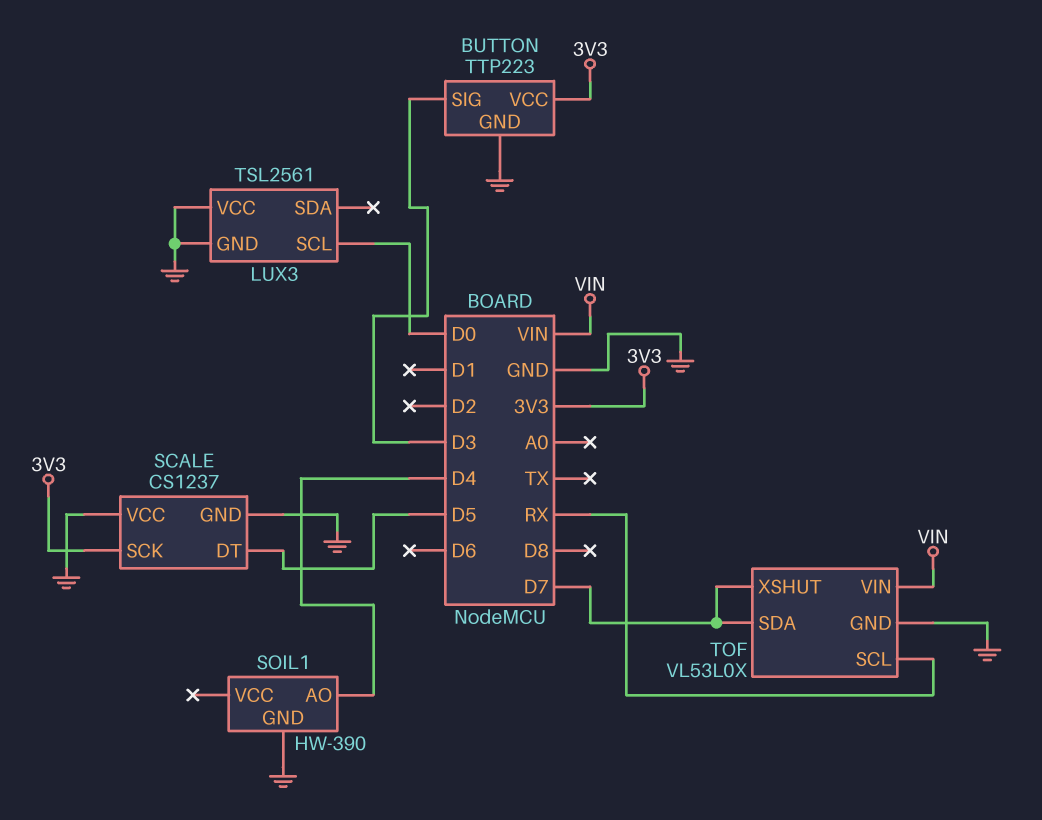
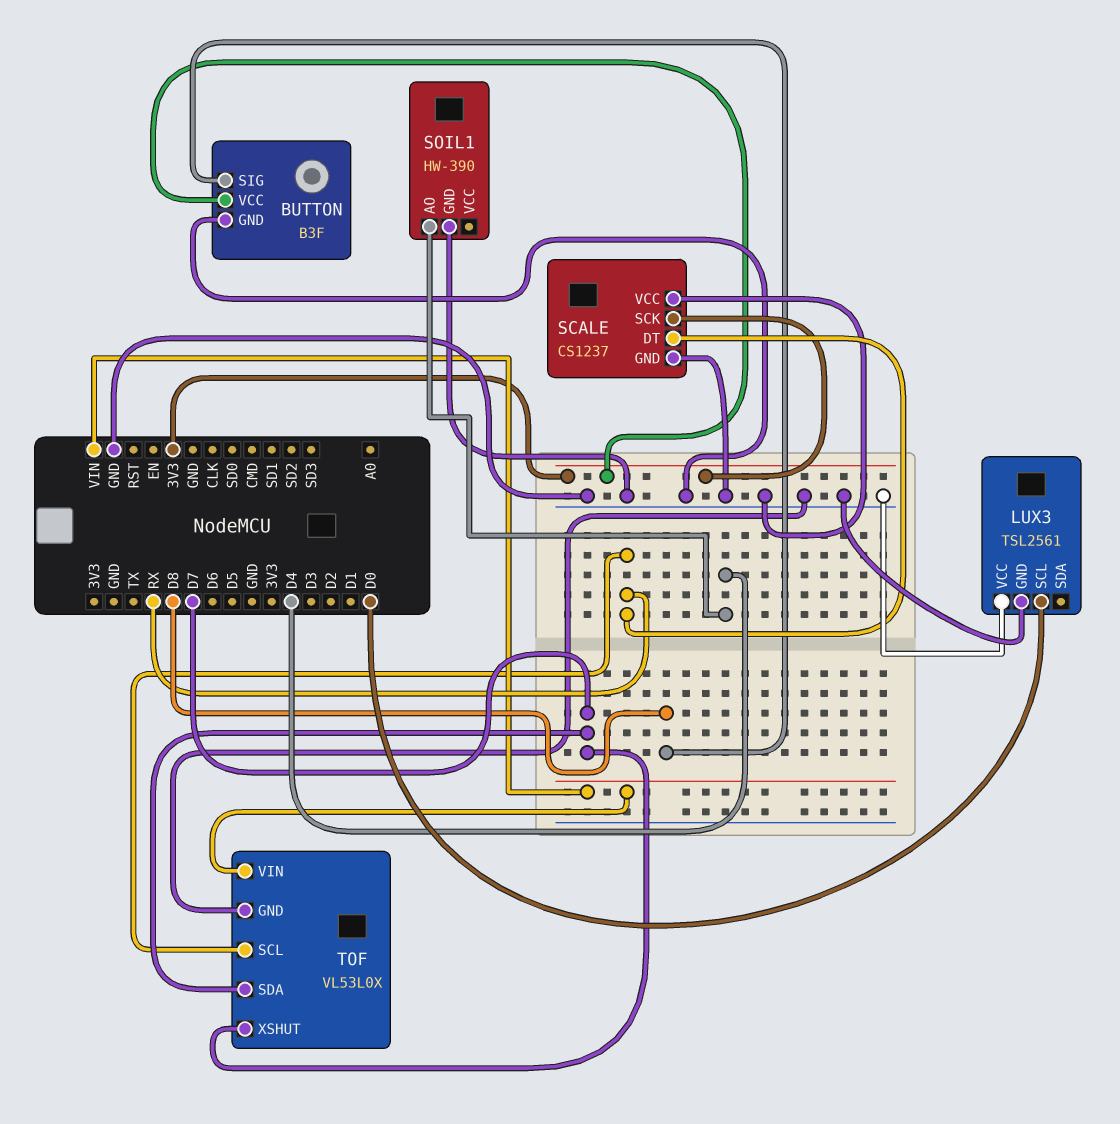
BUTTON: TTP223 -> B3F
BUTTON pin SIG: D3 -> D8
SCALE pin DT: D5 -> RX

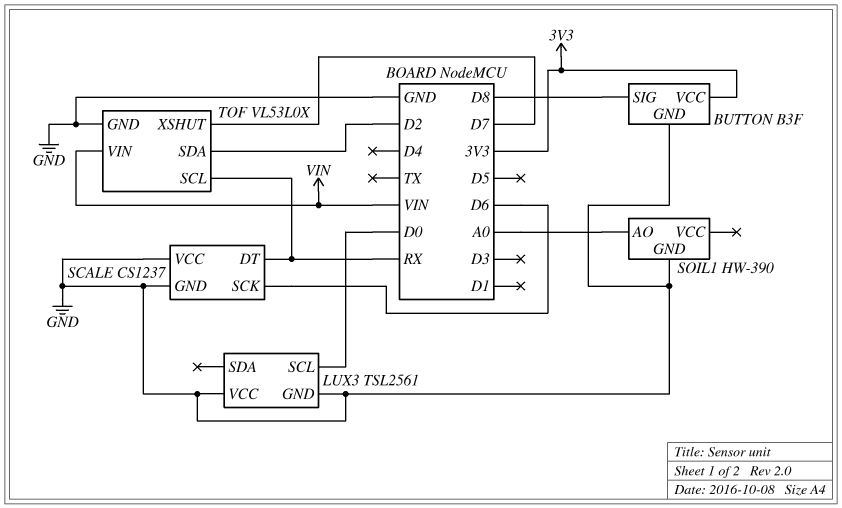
SCALE pin SCK: 3V3 -> D6
SOIL1 pin AO: D4 -> A0
TOF pin SDA: D7 -> D2

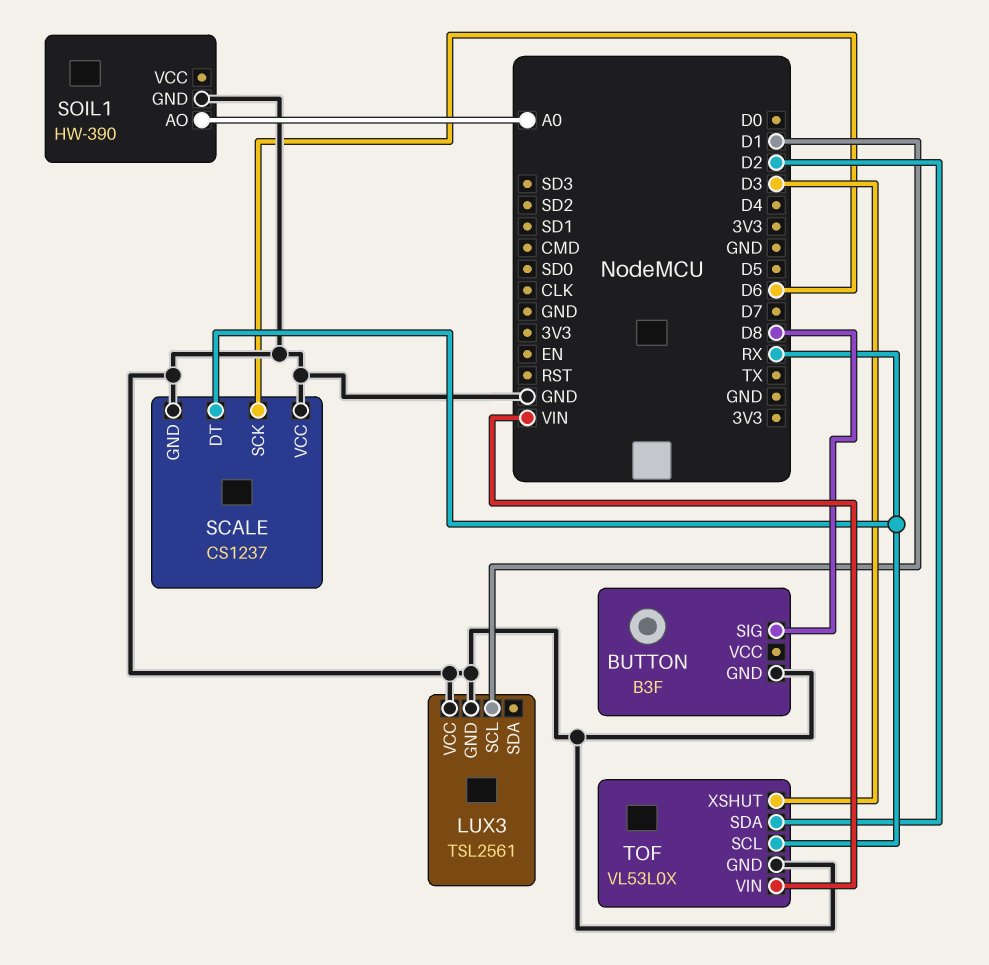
BUTTON pin VCC: 3V3 -> none
LUX3 pin SCL: D0 -> D1
TOF pin XSHUT: D7 -> D3

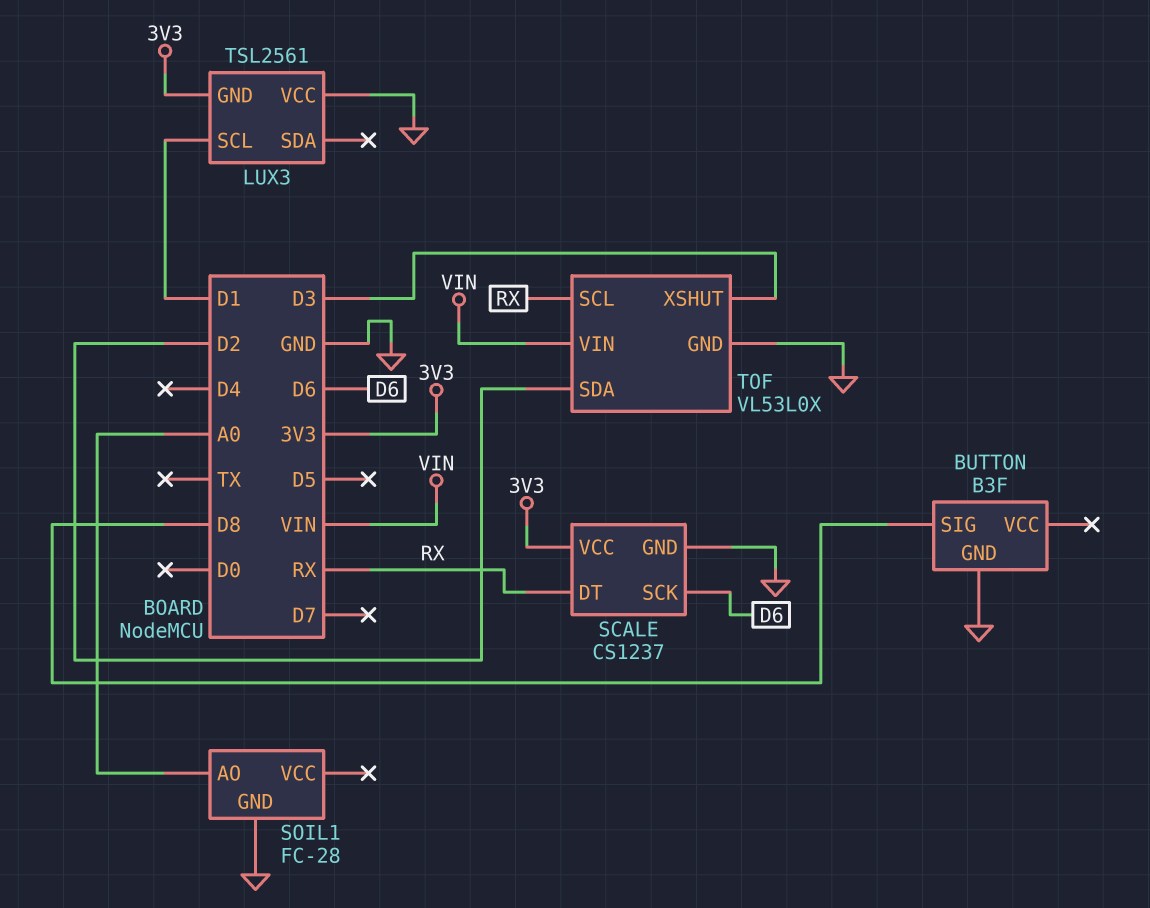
LUX3 pin GND: GND -> 3V3
SCALE pin VCC: GND -> 3V3
SOIL1: HW-390 -> FC-28

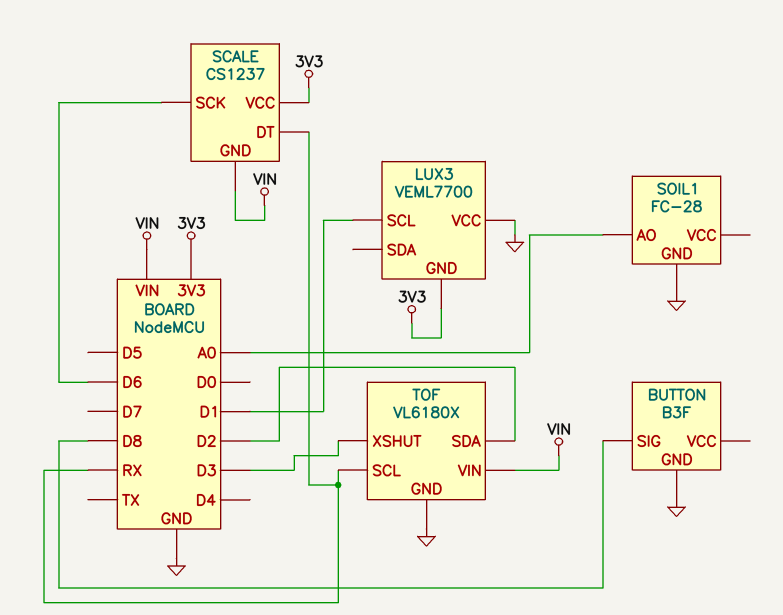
LUX3: TSL2561 -> VEML7700
SCALE pin GND: GND -> VIN
TOF: VL53L0X -> VL6180X

